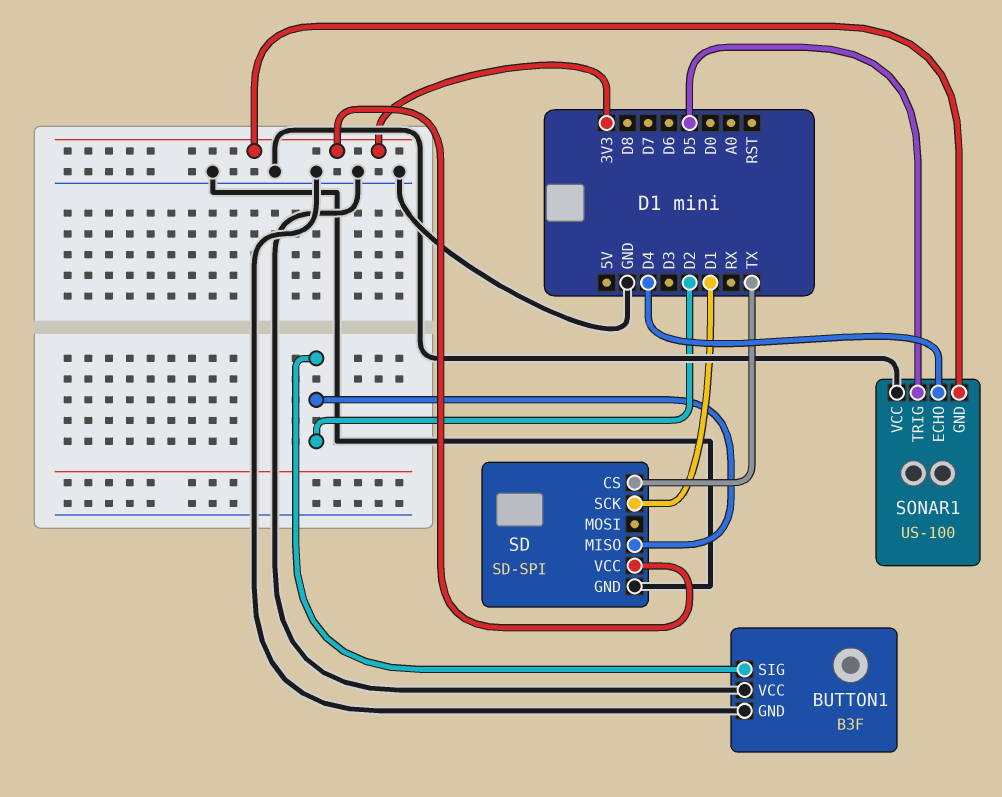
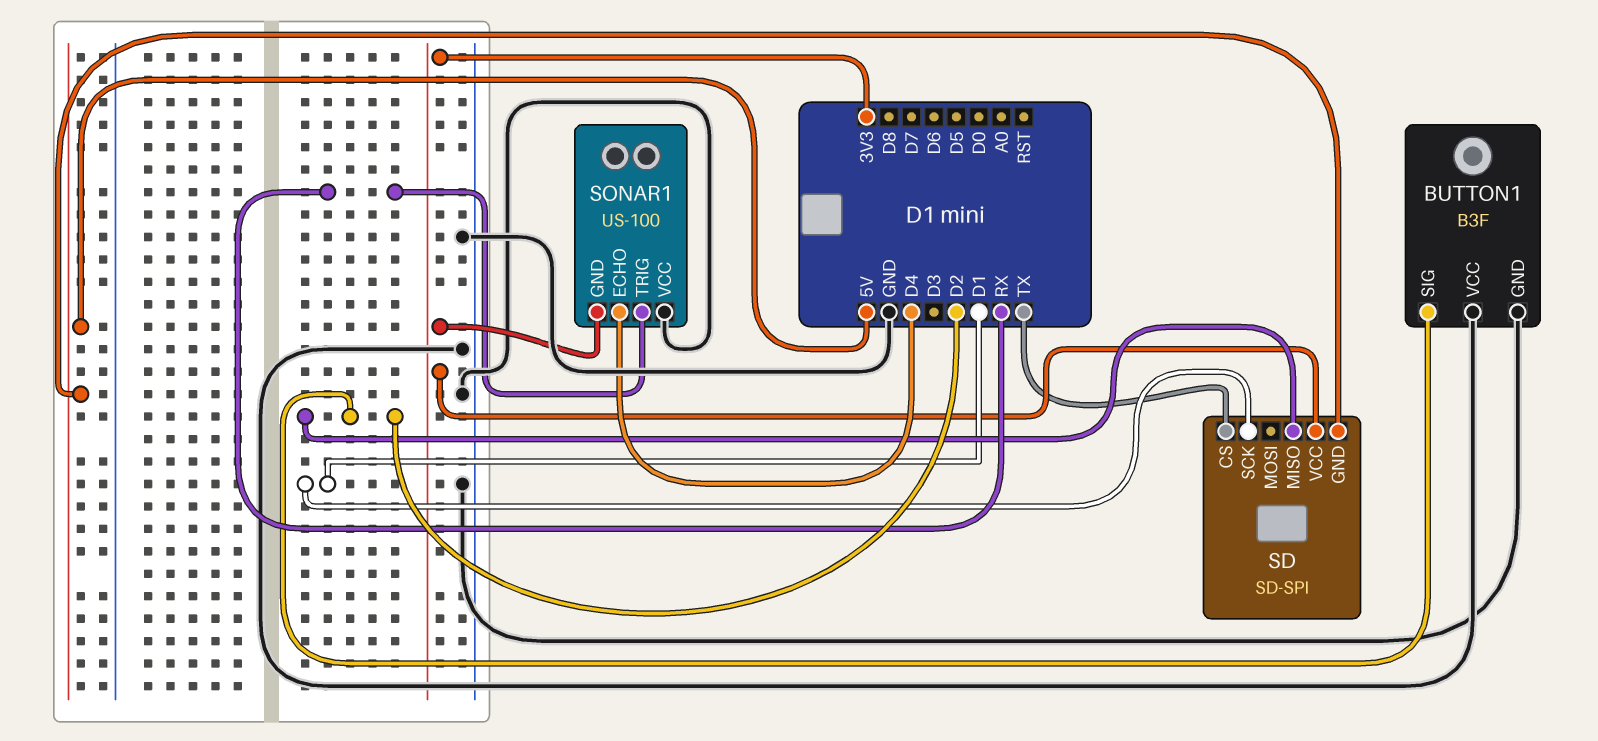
SD pin GND: GND -> 5V
SONAR1 pin TRIG: D5 -> RX

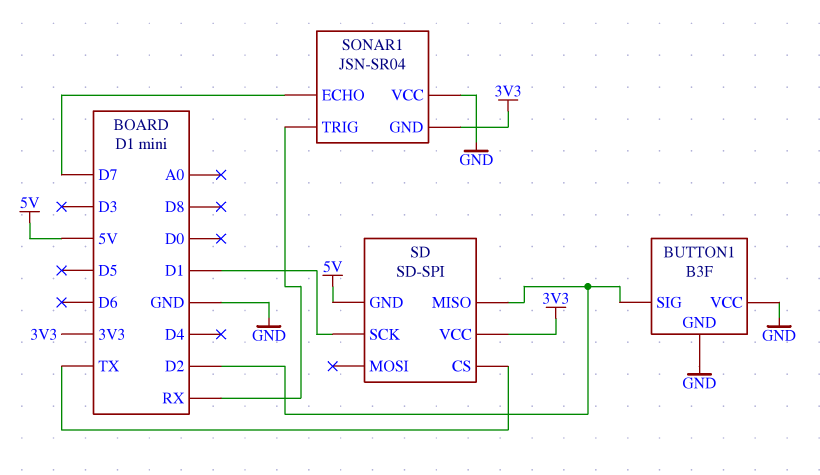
SONAR1: US-100 -> JSN-SR04
SONAR1 pin ECHO: D4 -> D7

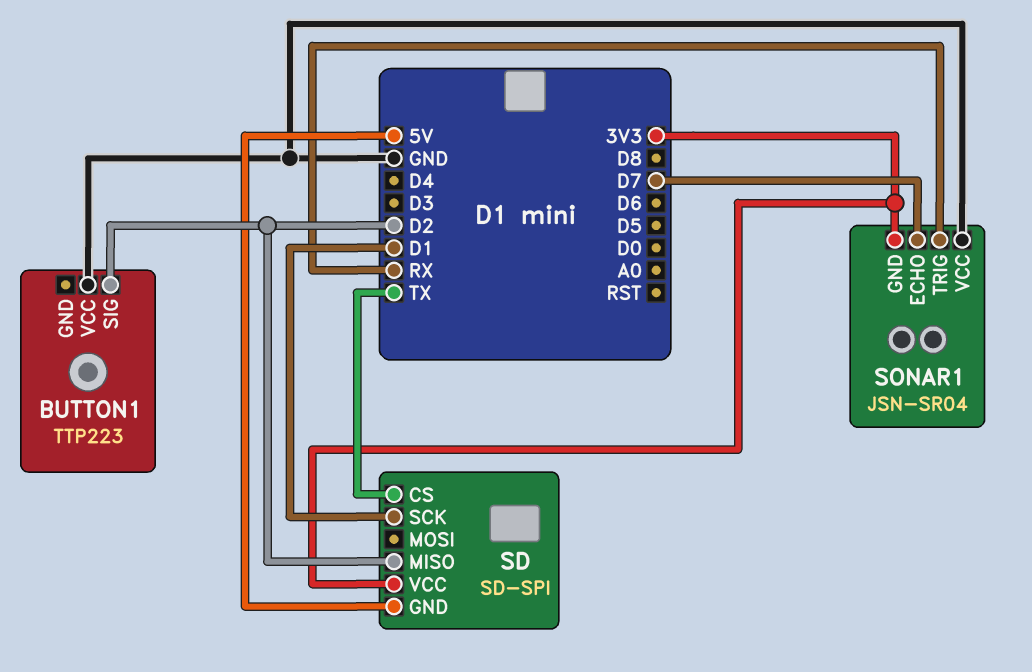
BUTTON1: B3F -> TTP223
BUTTON1 pin GND: GND -> none

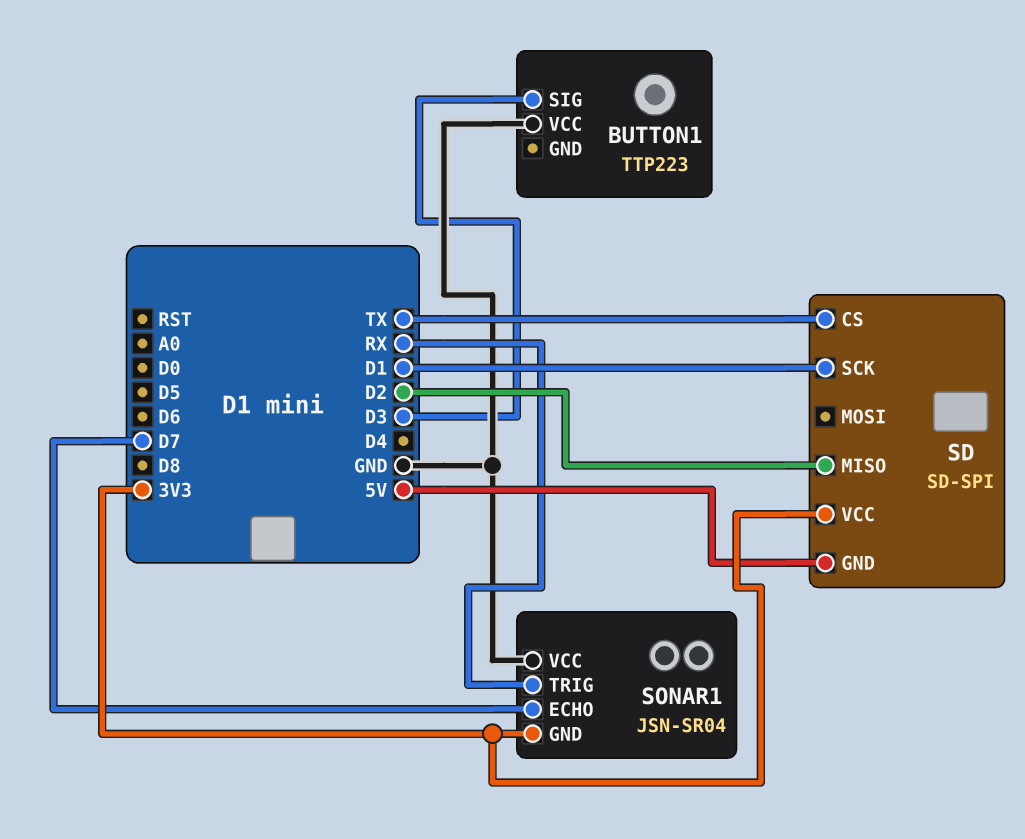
BUTTON1 pin SIG: D2 -> D3

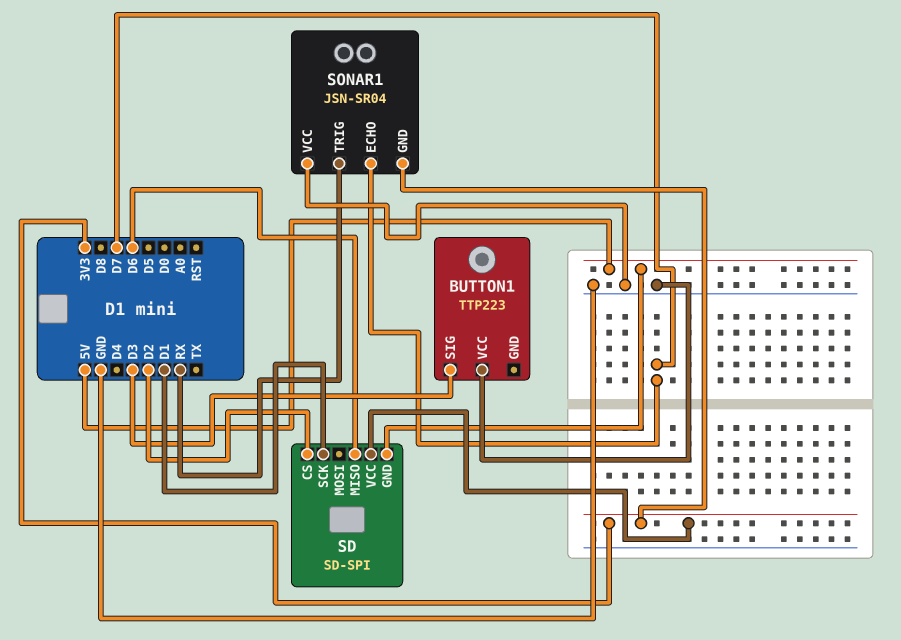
SD pin CS: TX -> D2
SD pin MISO: D2 -> D6

